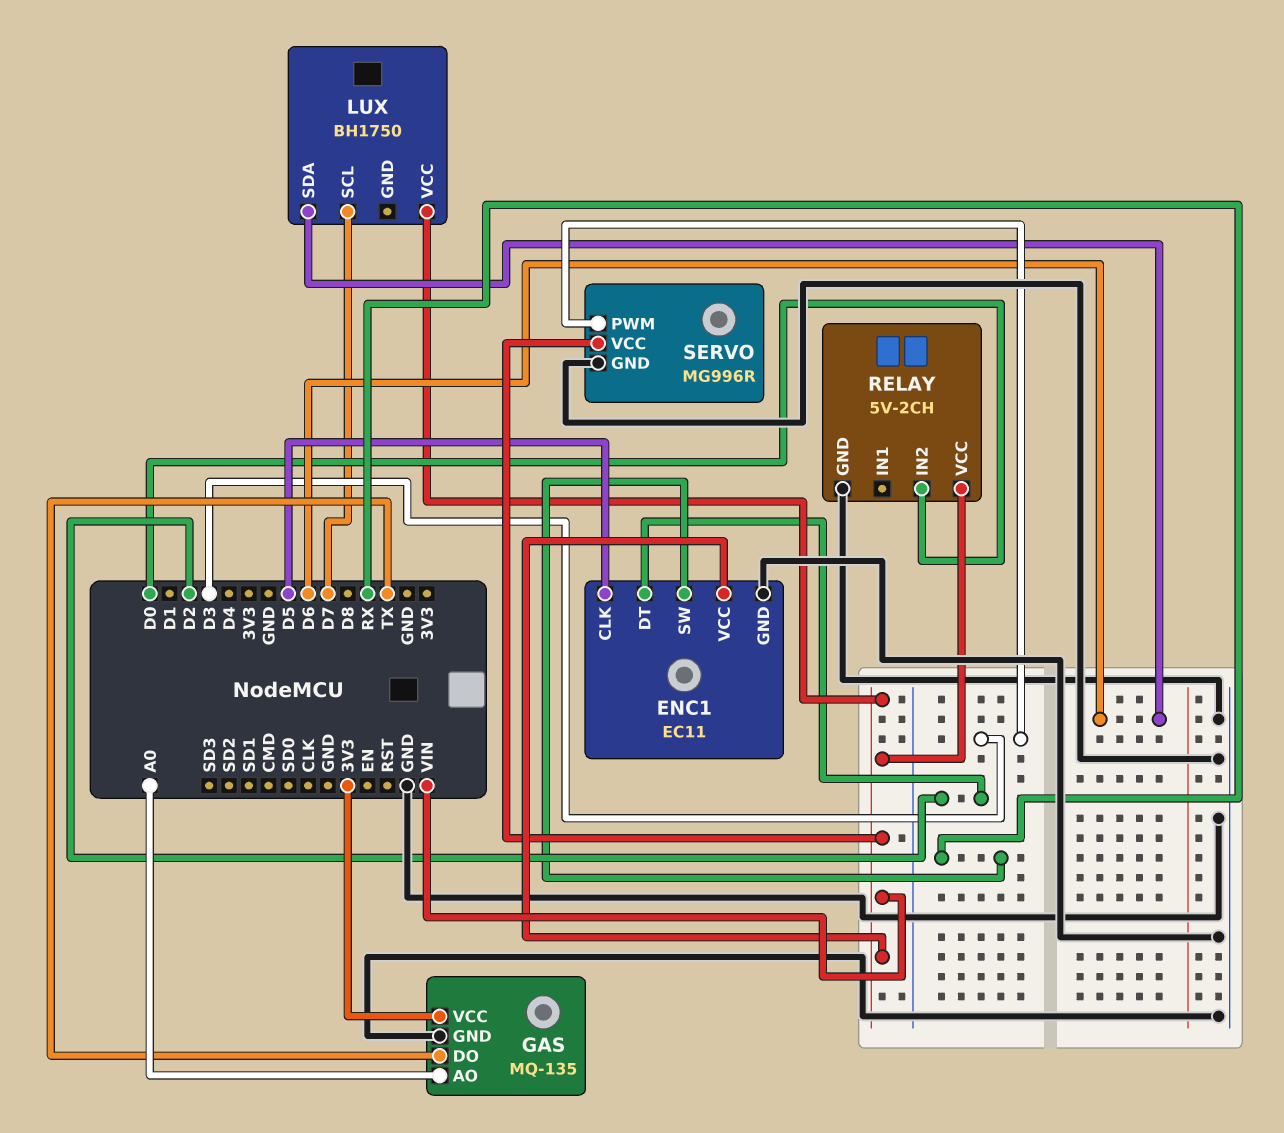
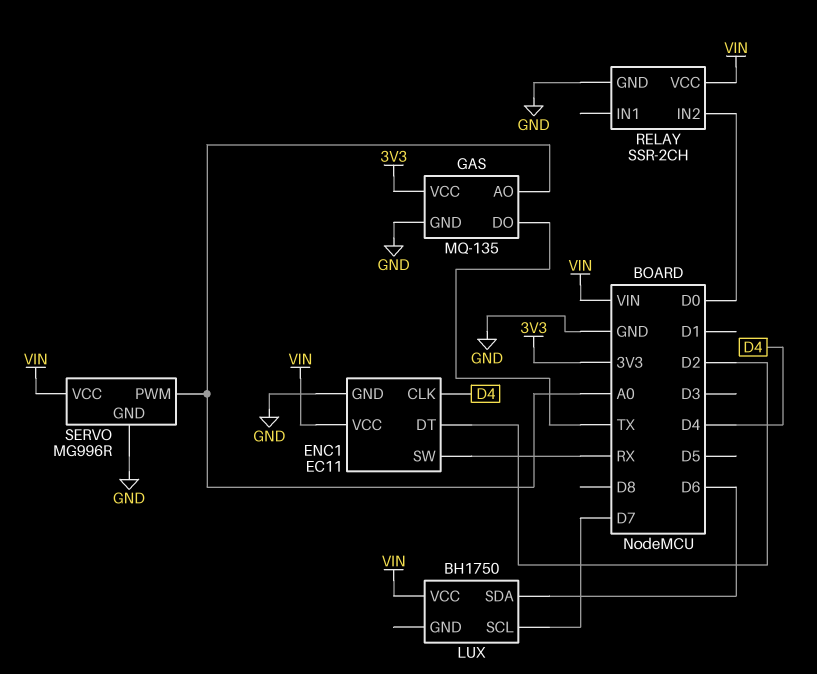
ENC1 pin CLK: D5 -> D4
RELAY: 5V-2CH -> SSR-2CH
SERVO pin PWM: D3 -> A0

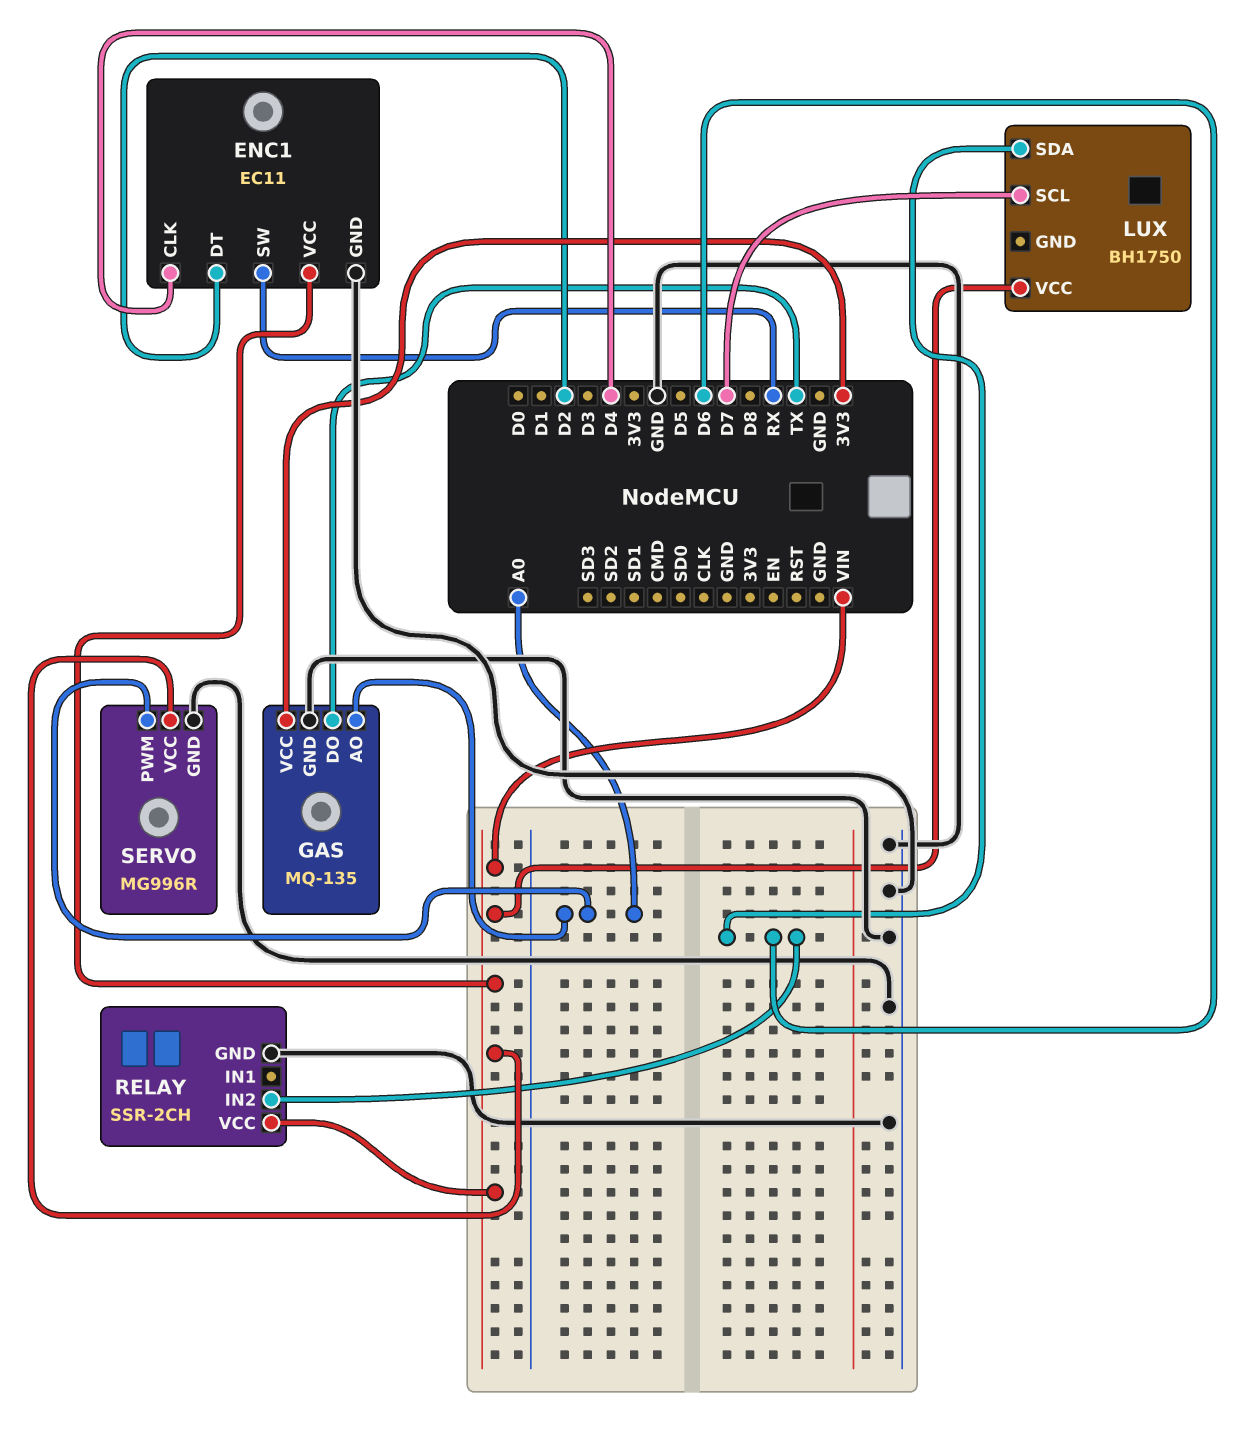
RELAY pin IN2: D0 -> D6

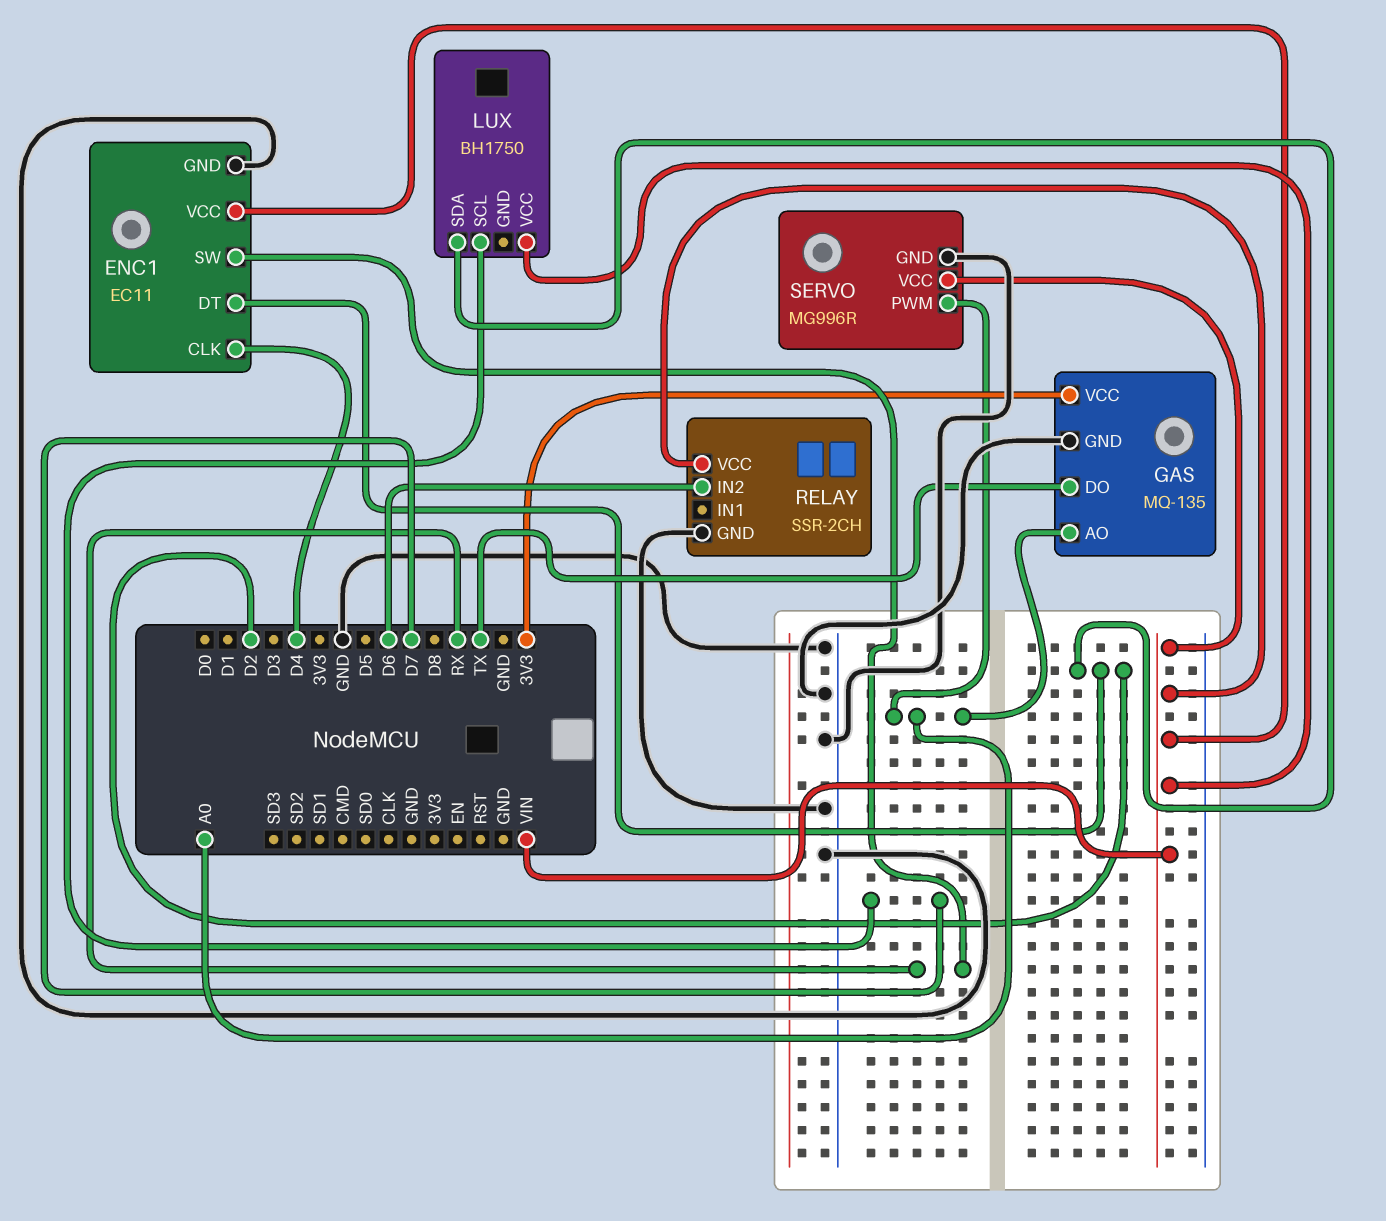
LUX pin SDA: D6 -> D2

